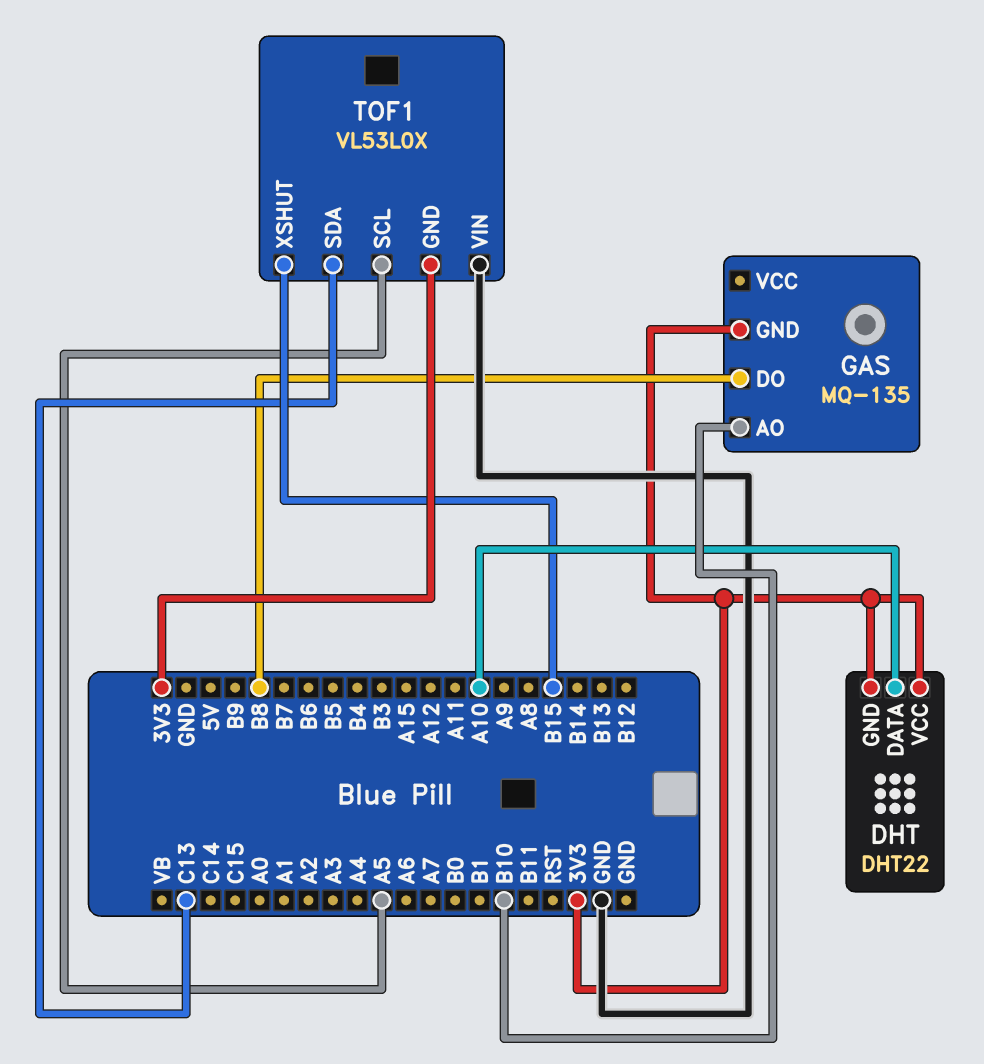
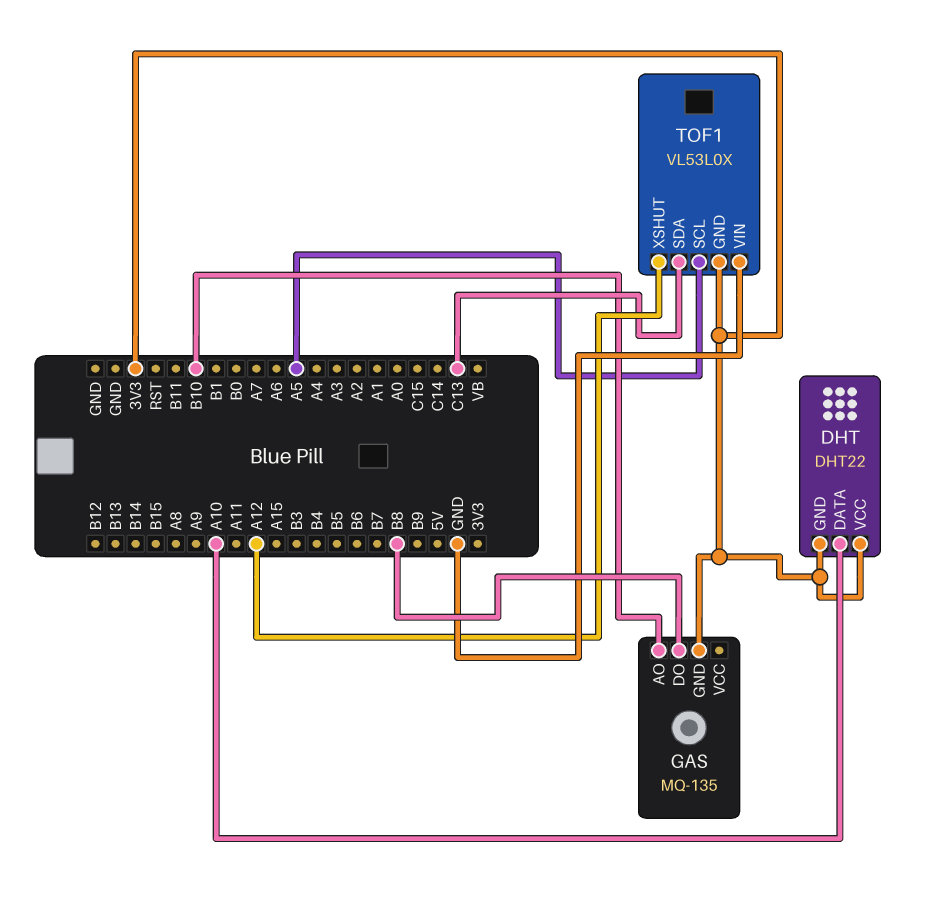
TOF1 pin XSHUT: B15 -> A12

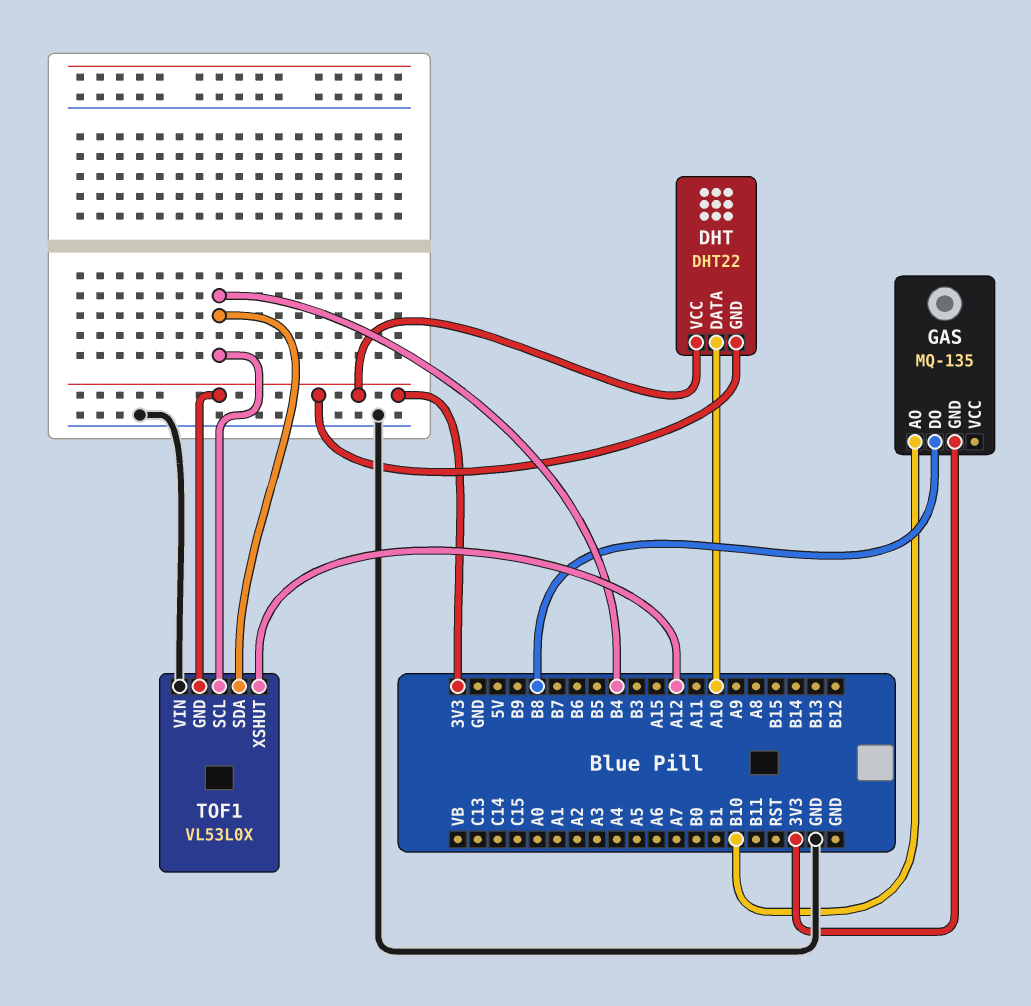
TOF1 pin SCL: A5 -> B4
TOF1 pin SDA: C13 -> B4

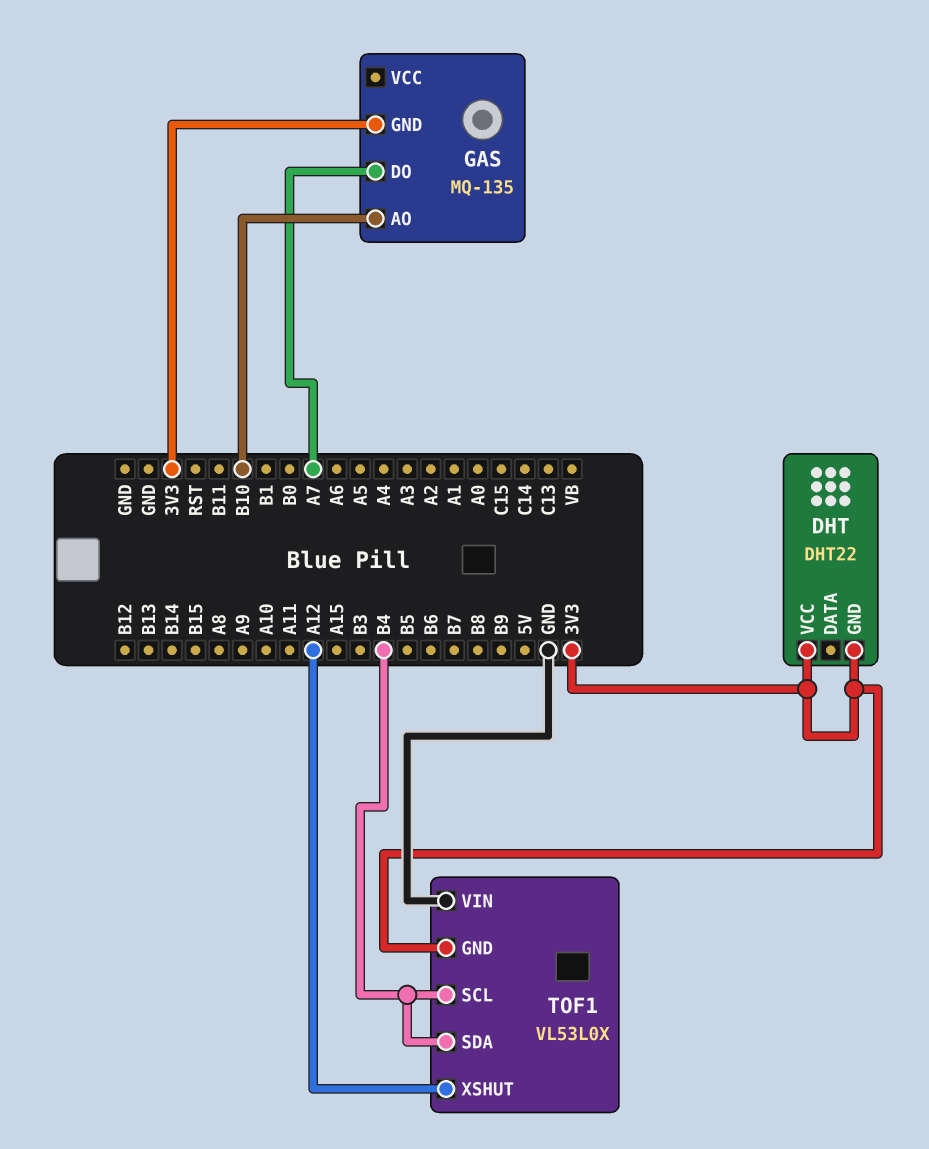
DHT pin DATA: A10 -> none
GAS pin DO: B8 -> A7

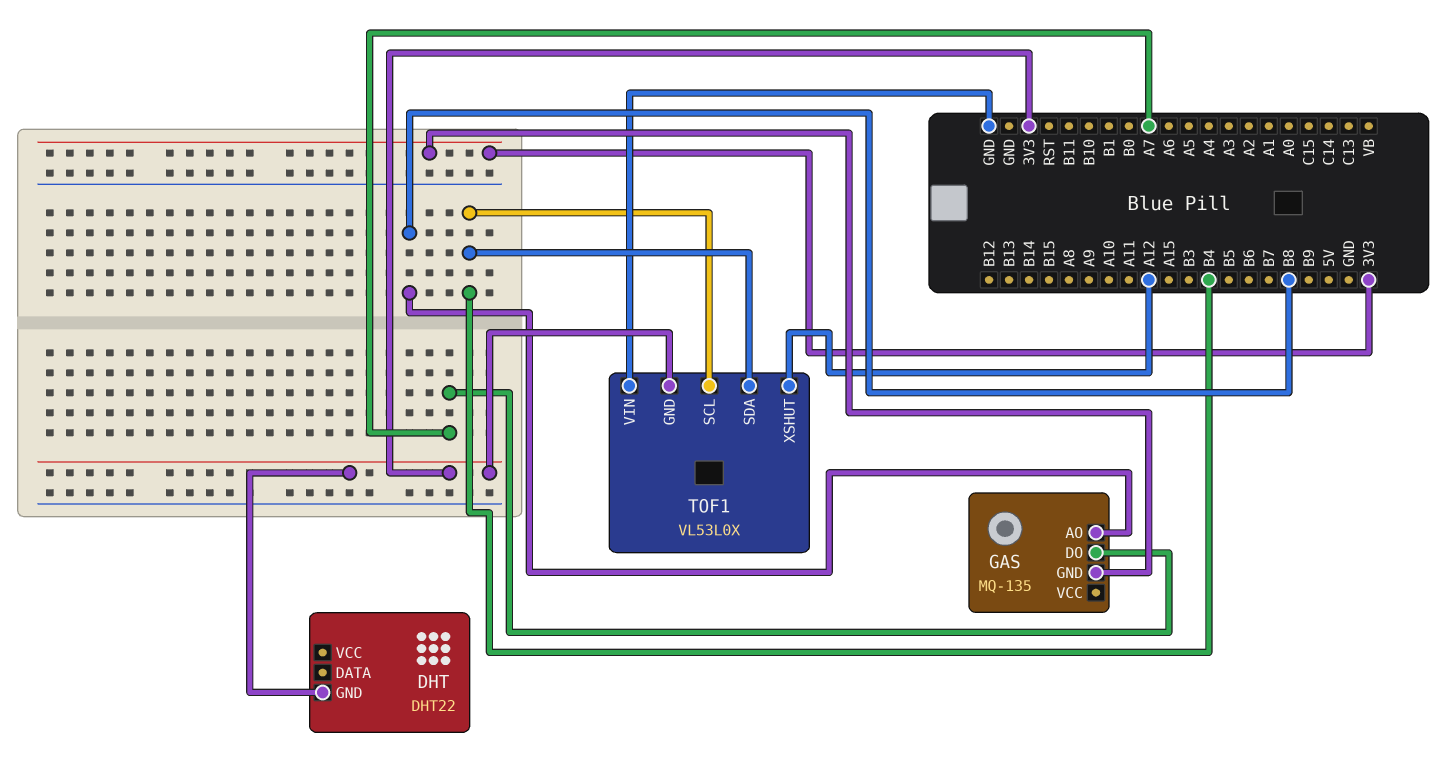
DHT pin VCC: 3V3 -> none
GAS pin AO: B10 -> B8

